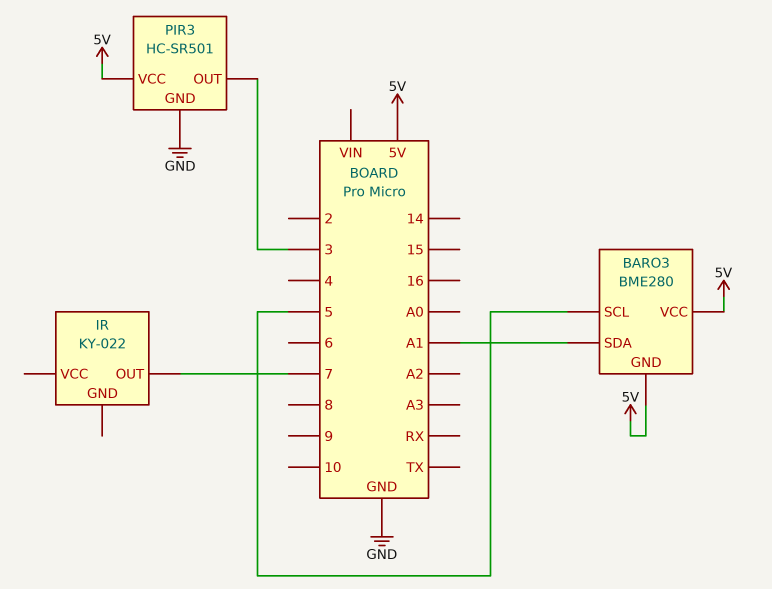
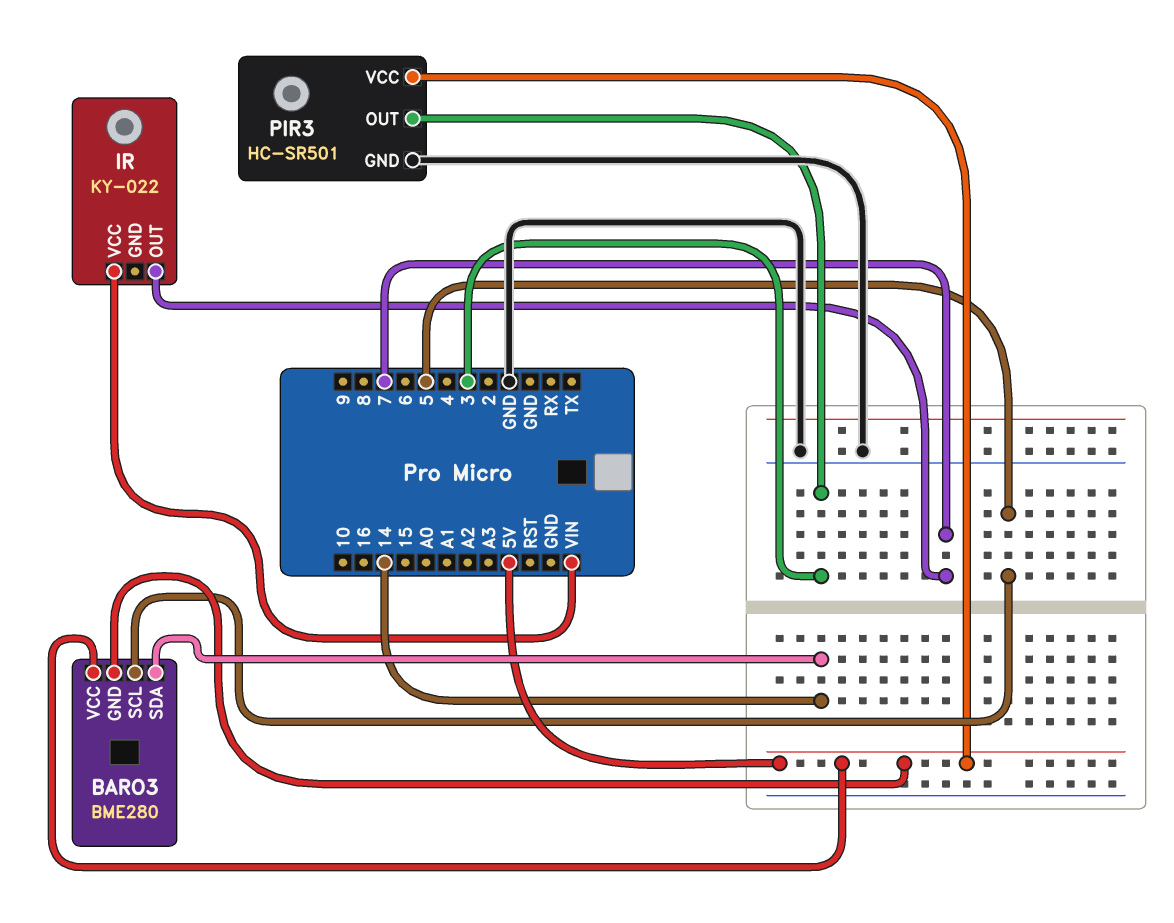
BARO3 pin SDA: A1 -> 14
IR pin VCC: none -> VIN

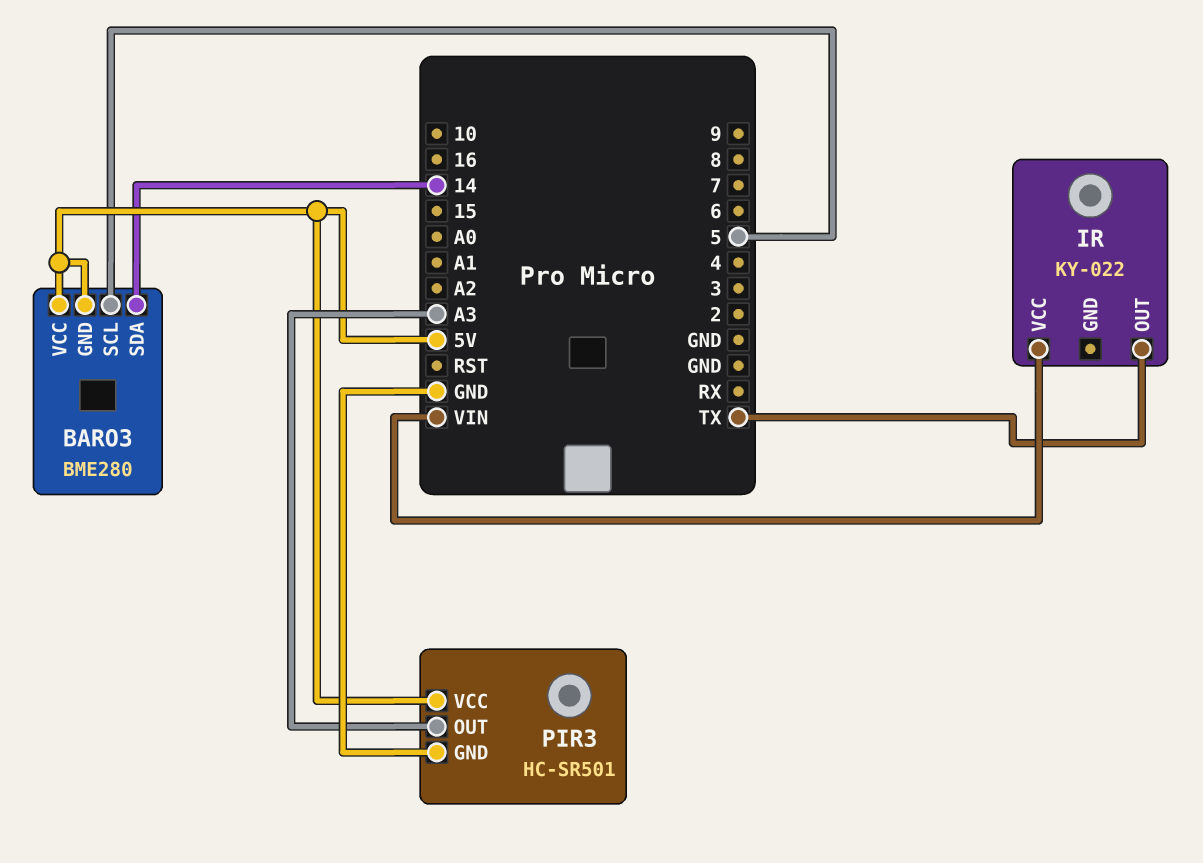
IR pin OUT: 7 -> TX
PIR3 pin OUT: 3 -> A3

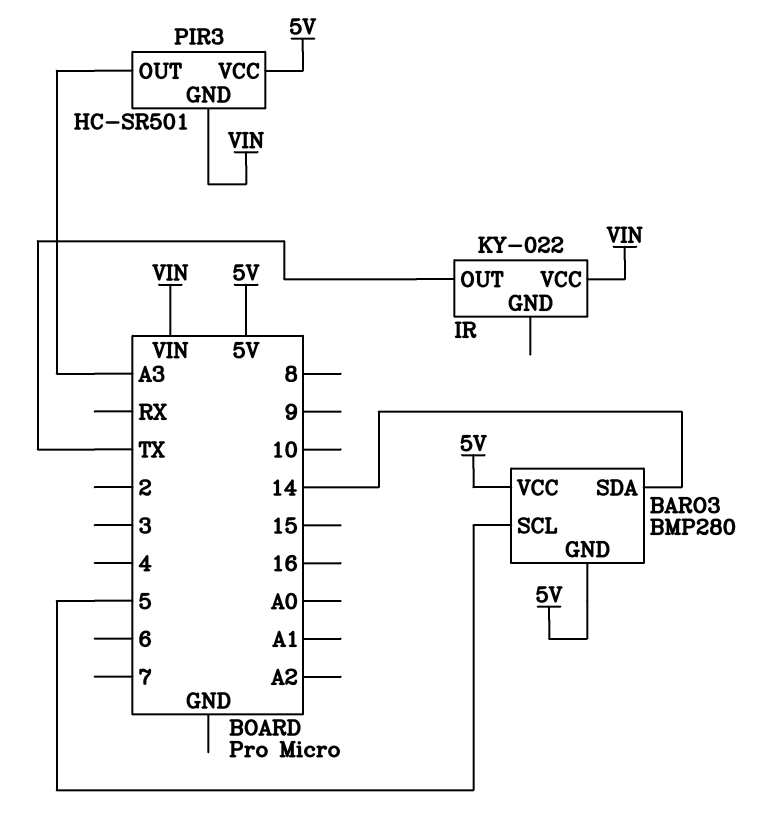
BARO3: BME280 -> BMP280
PIR3 pin GND: GND -> VIN

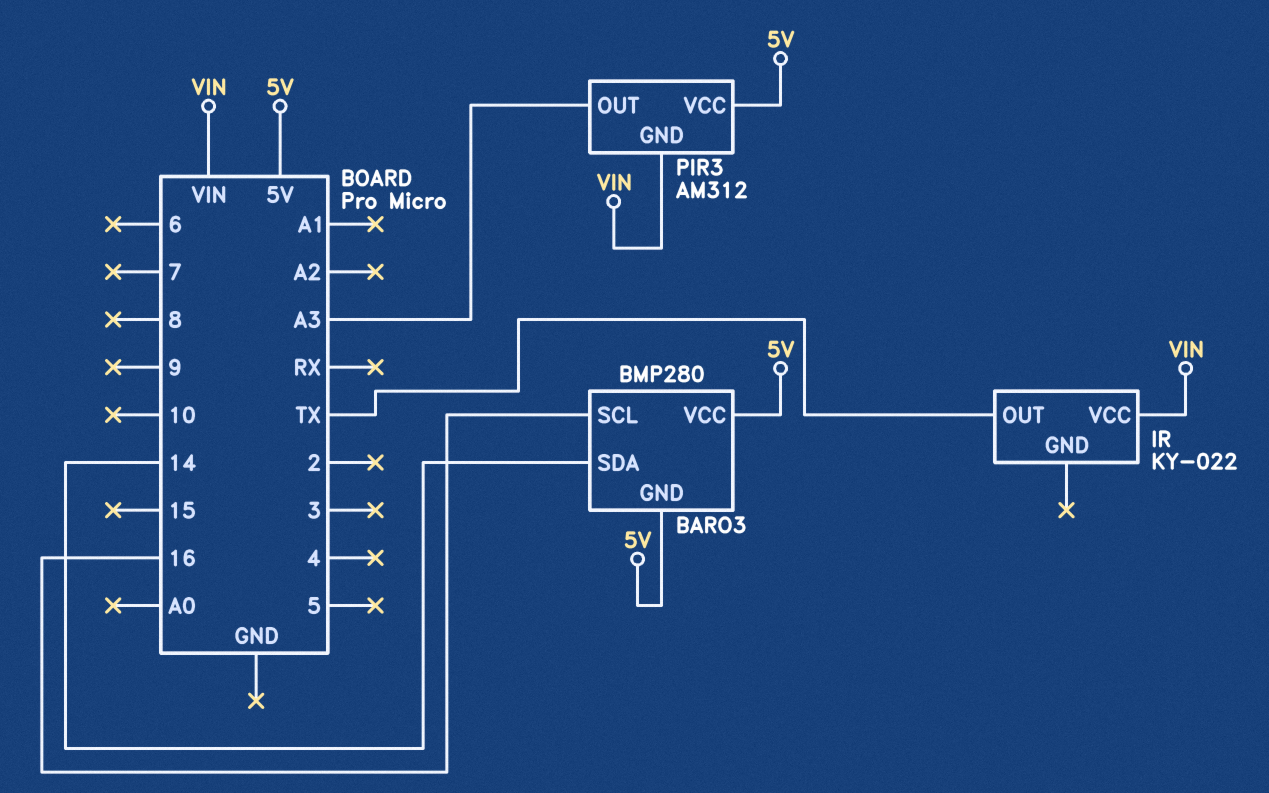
BARO3 pin SCL: 5 -> 16
PIR3: HC-SR501 -> AM312

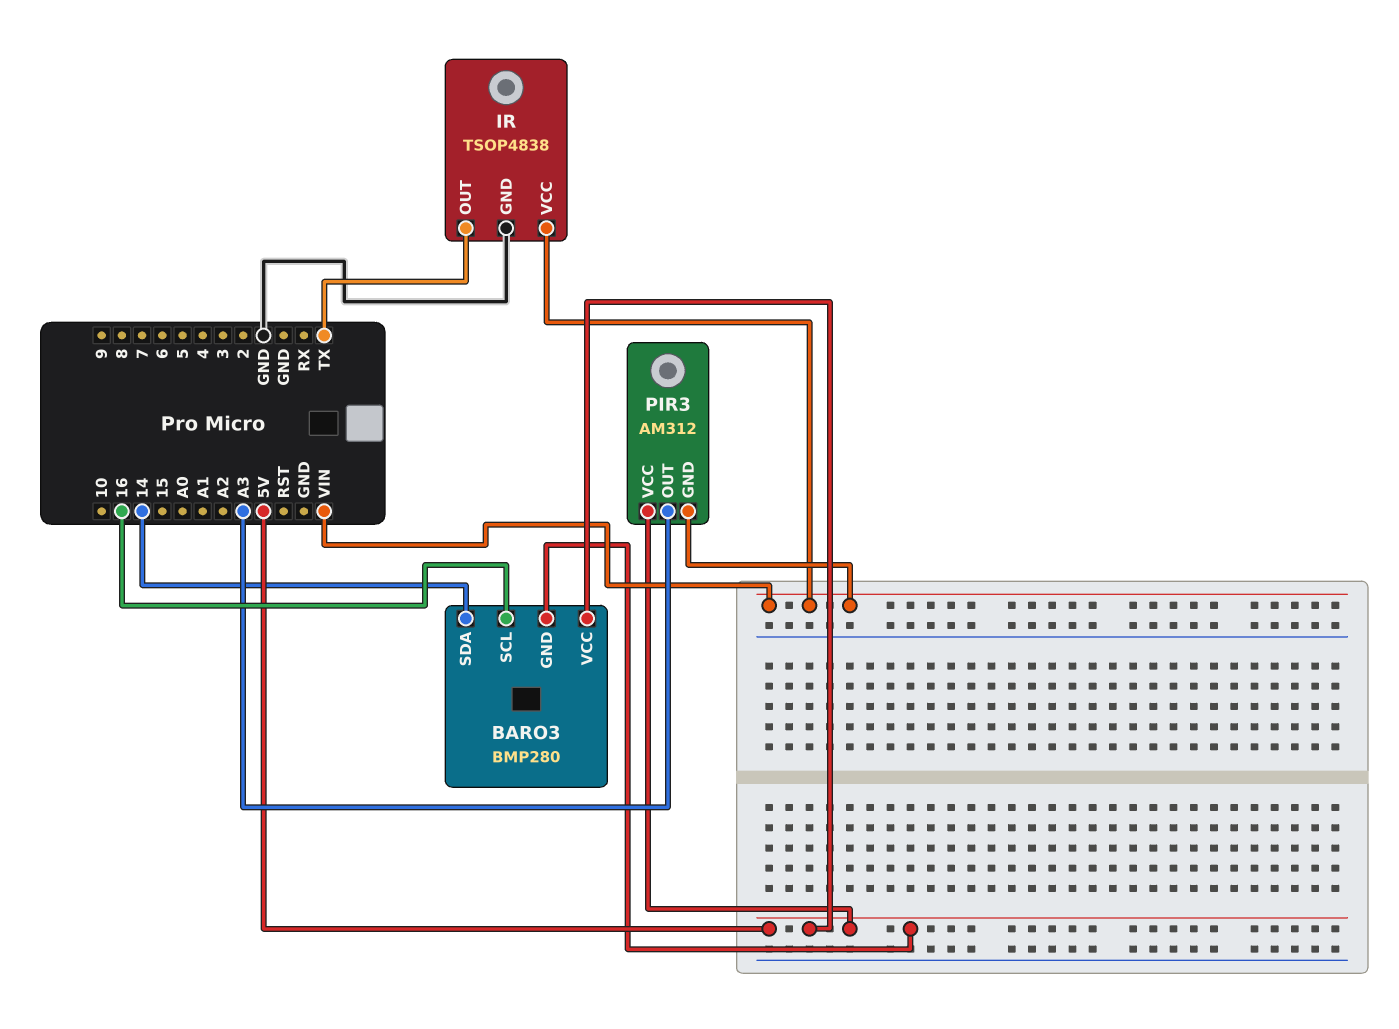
IR: KY-022 -> TSOP4838
IR pin GND: none -> GND

